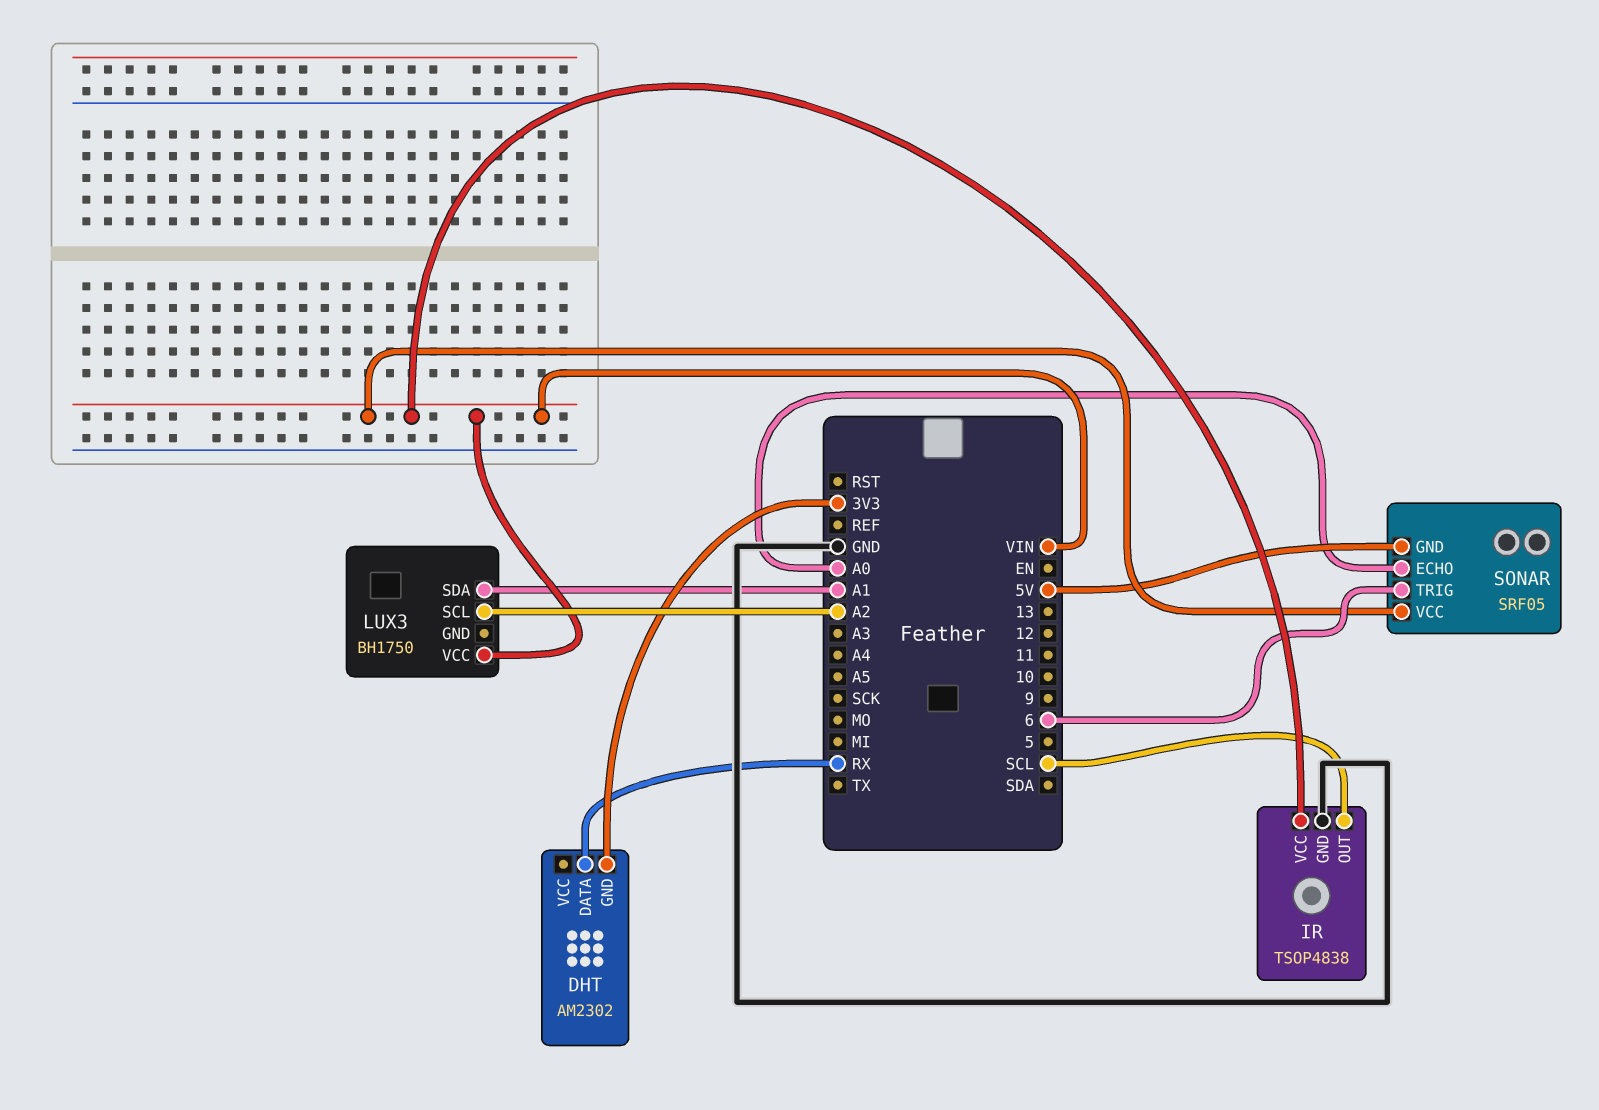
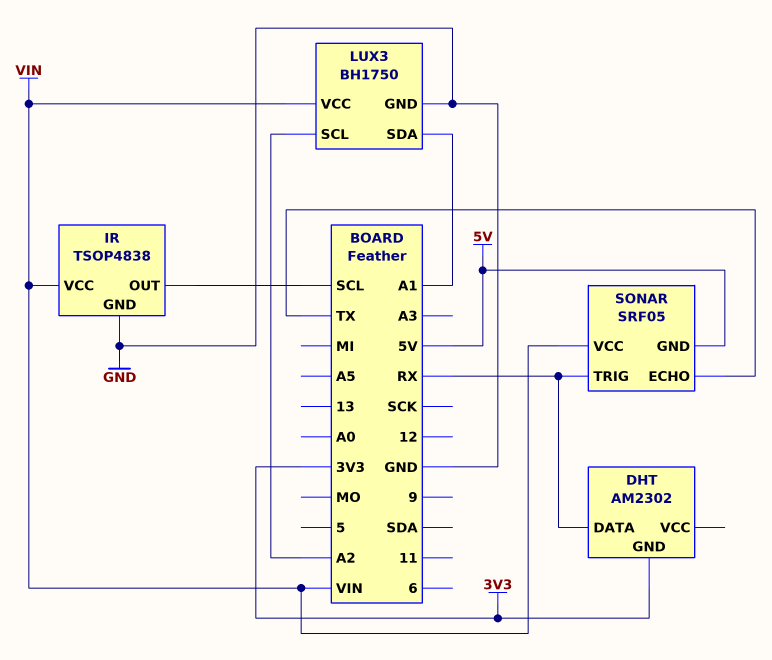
LUX3 pin GND: none -> GND
SONAR pin ECHO: A0 -> TX
SONAR pin TRIG: 6 -> RX

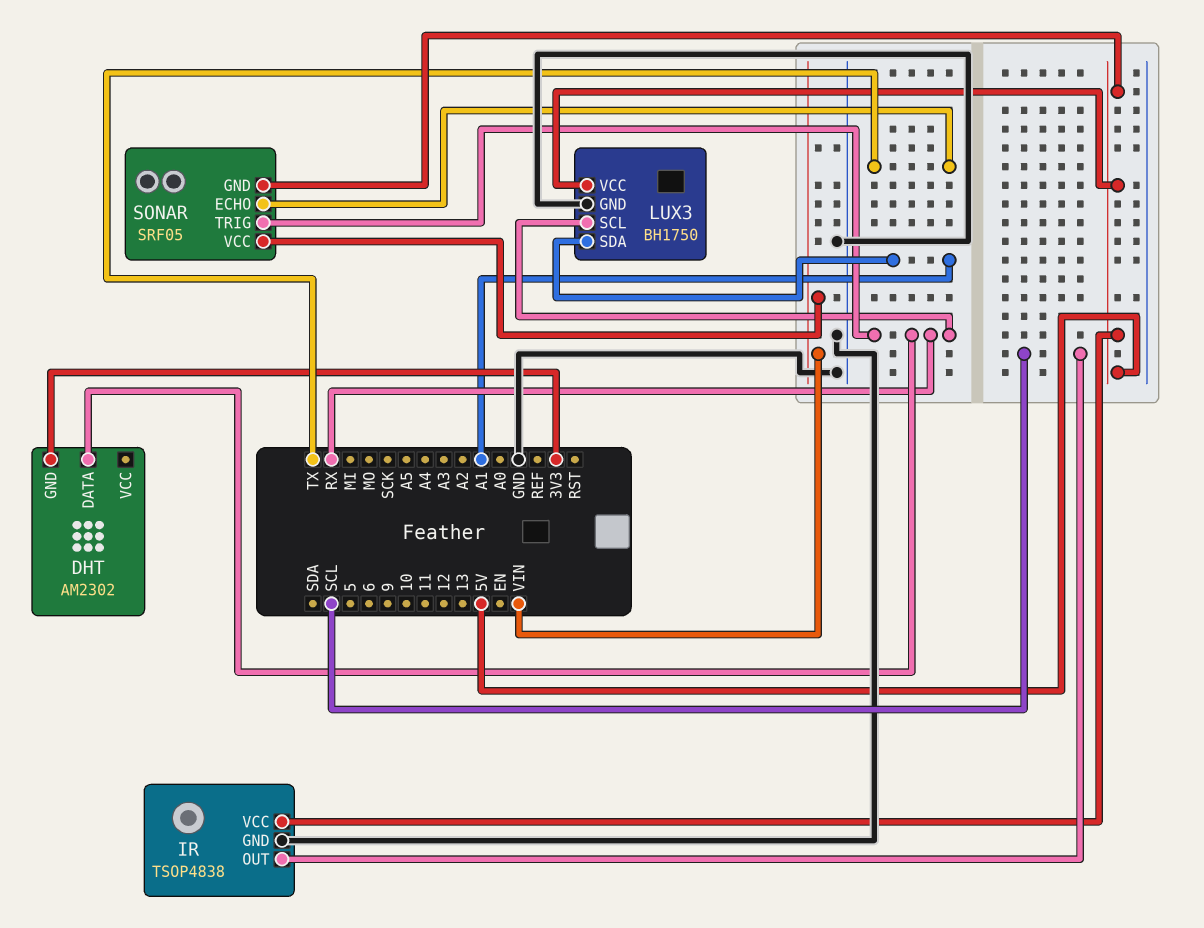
IR pin VCC: VIN -> 5V
LUX3 pin SCL: A2 -> RX
LUX3 pin VCC: VIN -> 5V

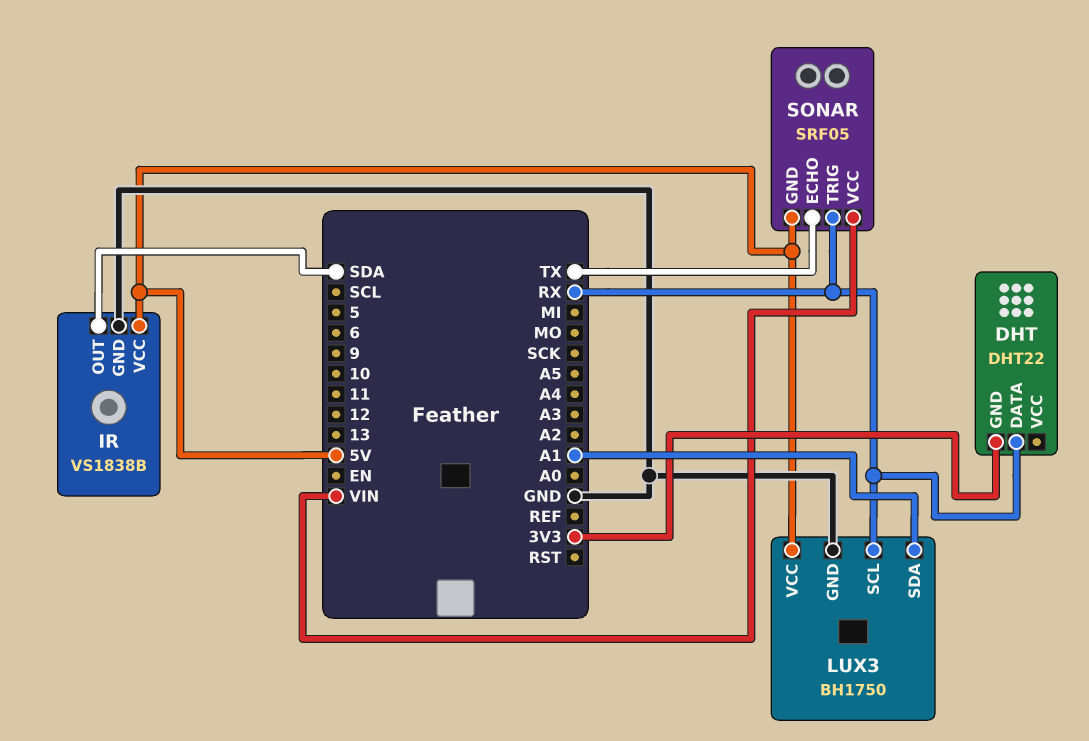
DHT: AM2302 -> DHT22
IR: TSOP4838 -> VS1838B
IR pin OUT: SCL -> SDA

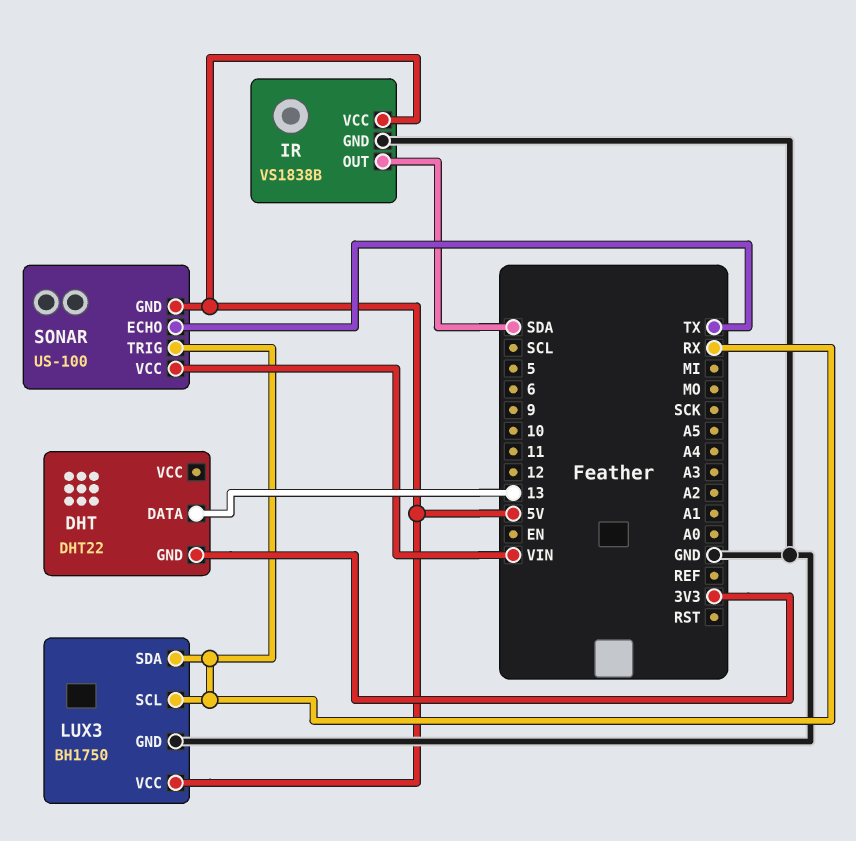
DHT pin DATA: RX -> 13
LUX3 pin SDA: A1 -> RX
SONAR: SRF05 -> US-100

